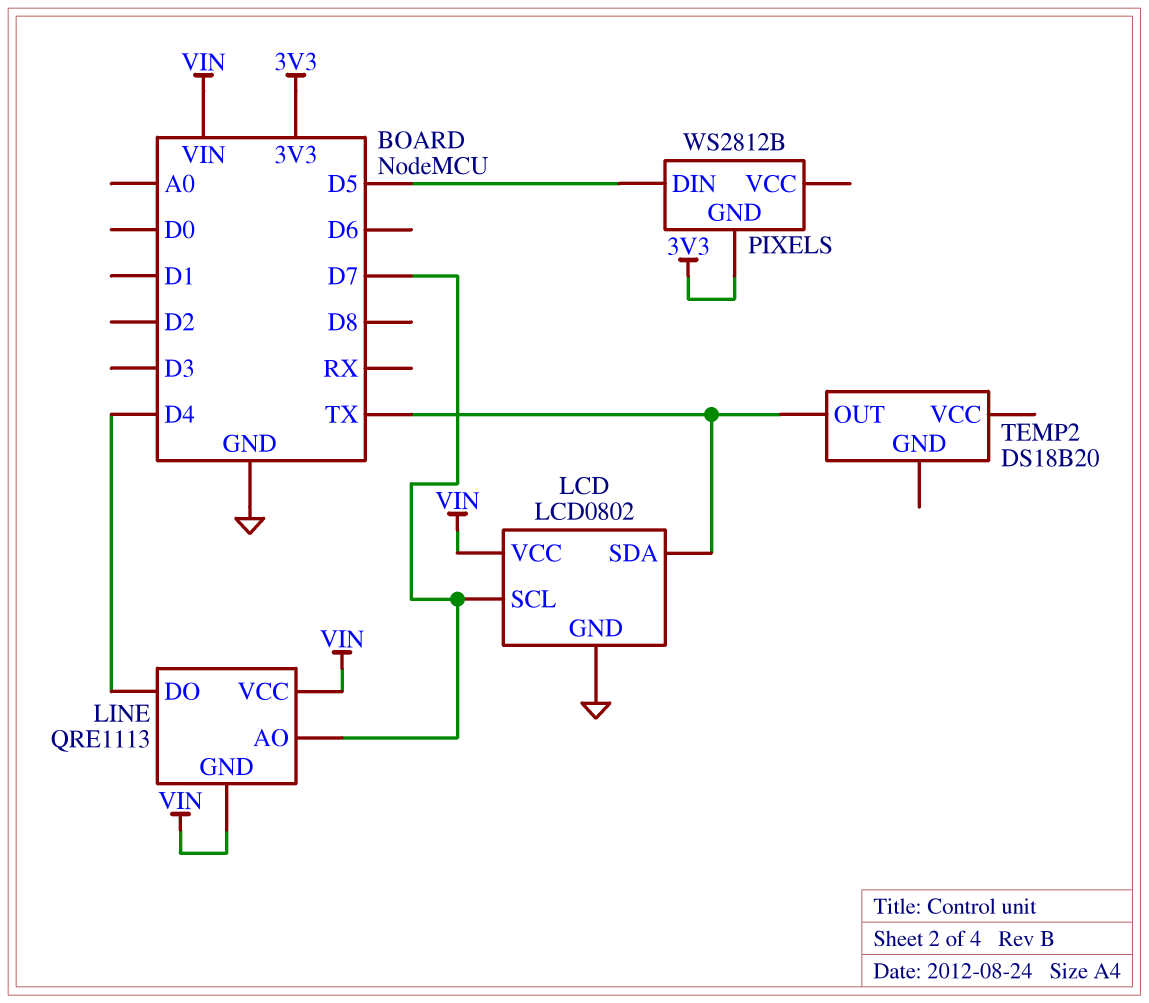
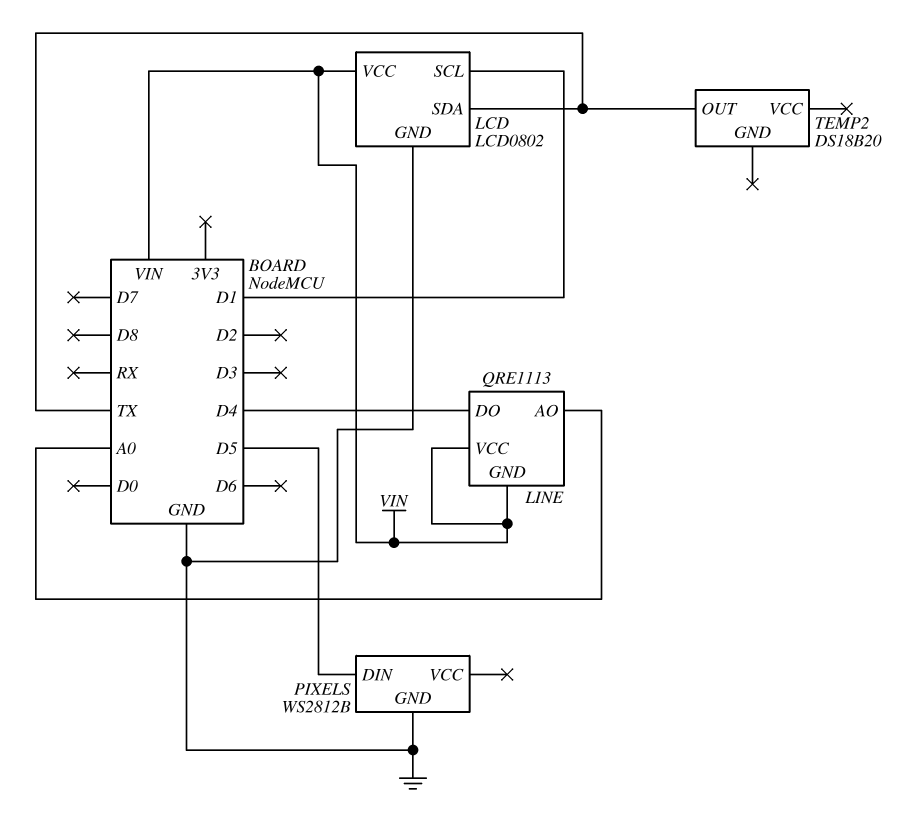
LCD pin SCL: D7 -> D1
LINE pin AO: D7 -> A0
PIXELS pin GND: 3V3 -> GND

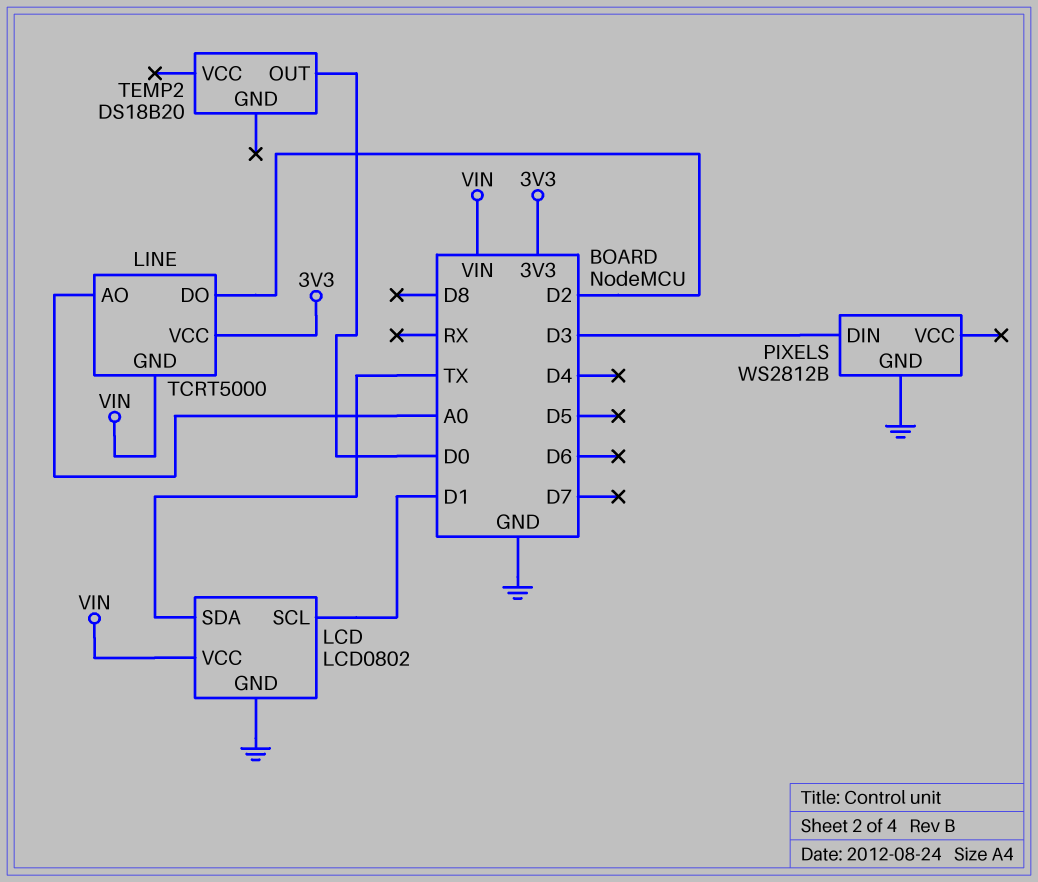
LINE: QRE1113 -> TCRT5000
LINE pin DO: D4 -> D2
LINE pin VCC: VIN -> 3V3
PIXELS pin DIN: D5 -> D3
TEMP2 pin OUT: TX -> D0

